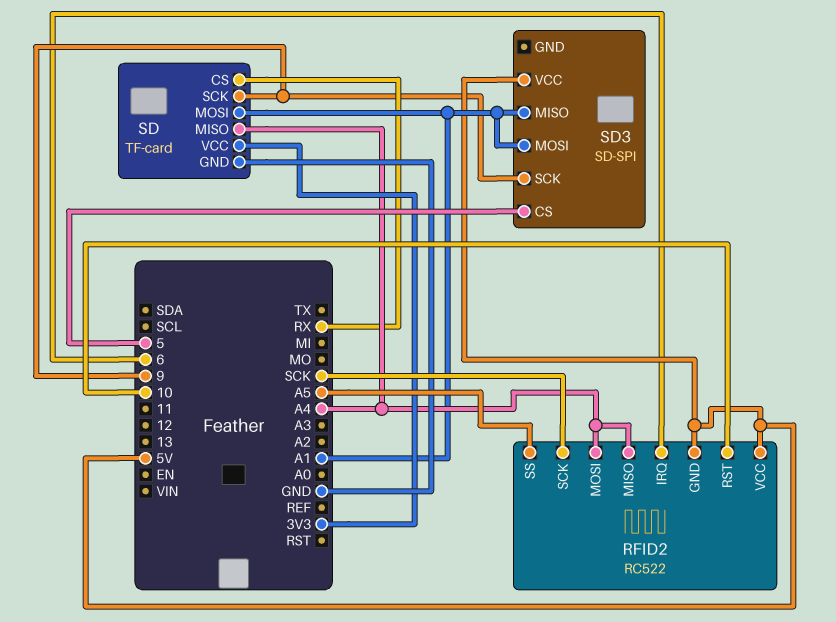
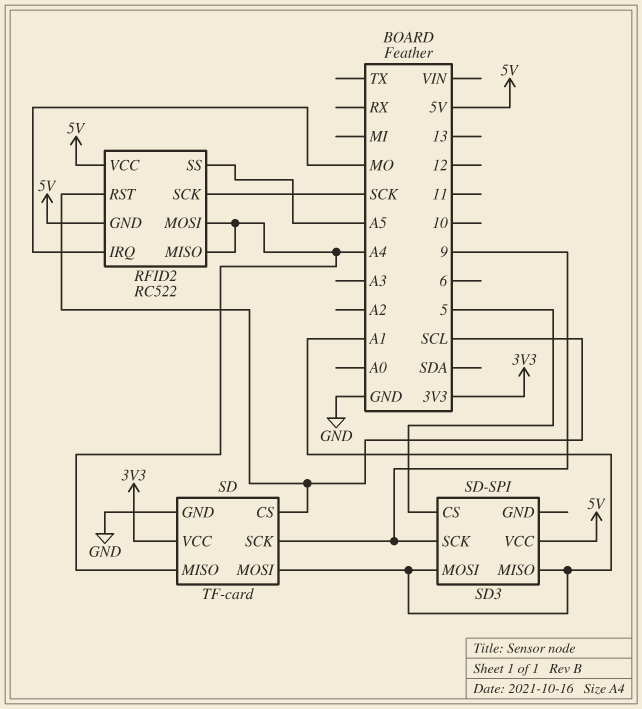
RFID2 pin IRQ: 6 -> MO
RFID2 pin RST: 10 -> SCL
SD pin CS: RX -> SCL

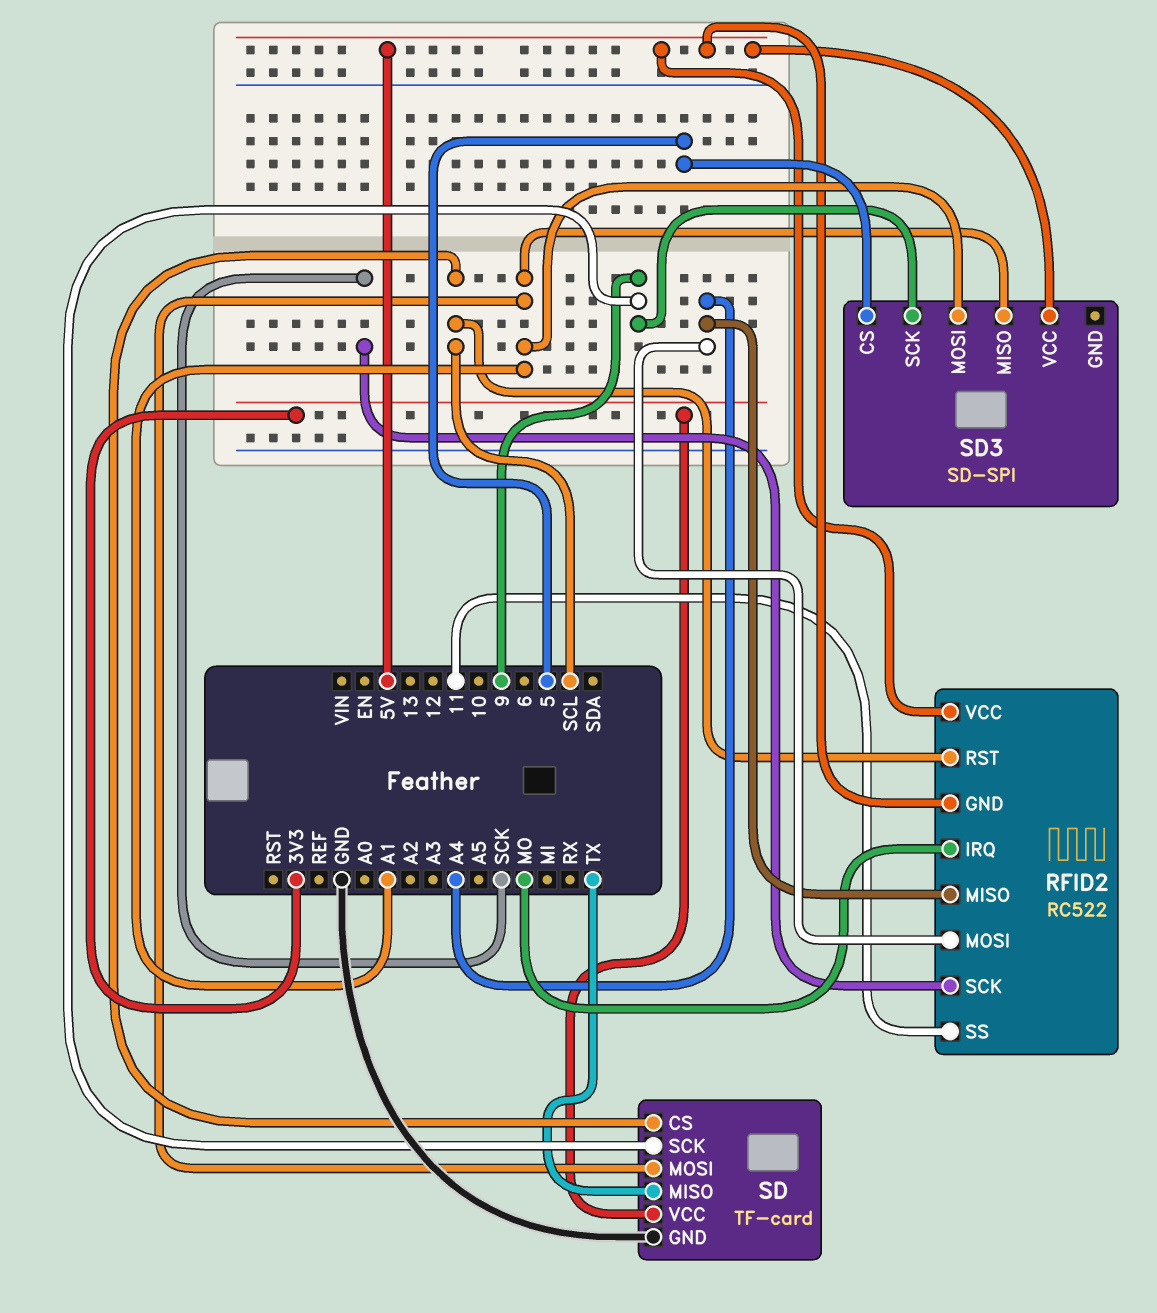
RFID2 pin SS: A5 -> 11
SD pin MISO: A4 -> TX

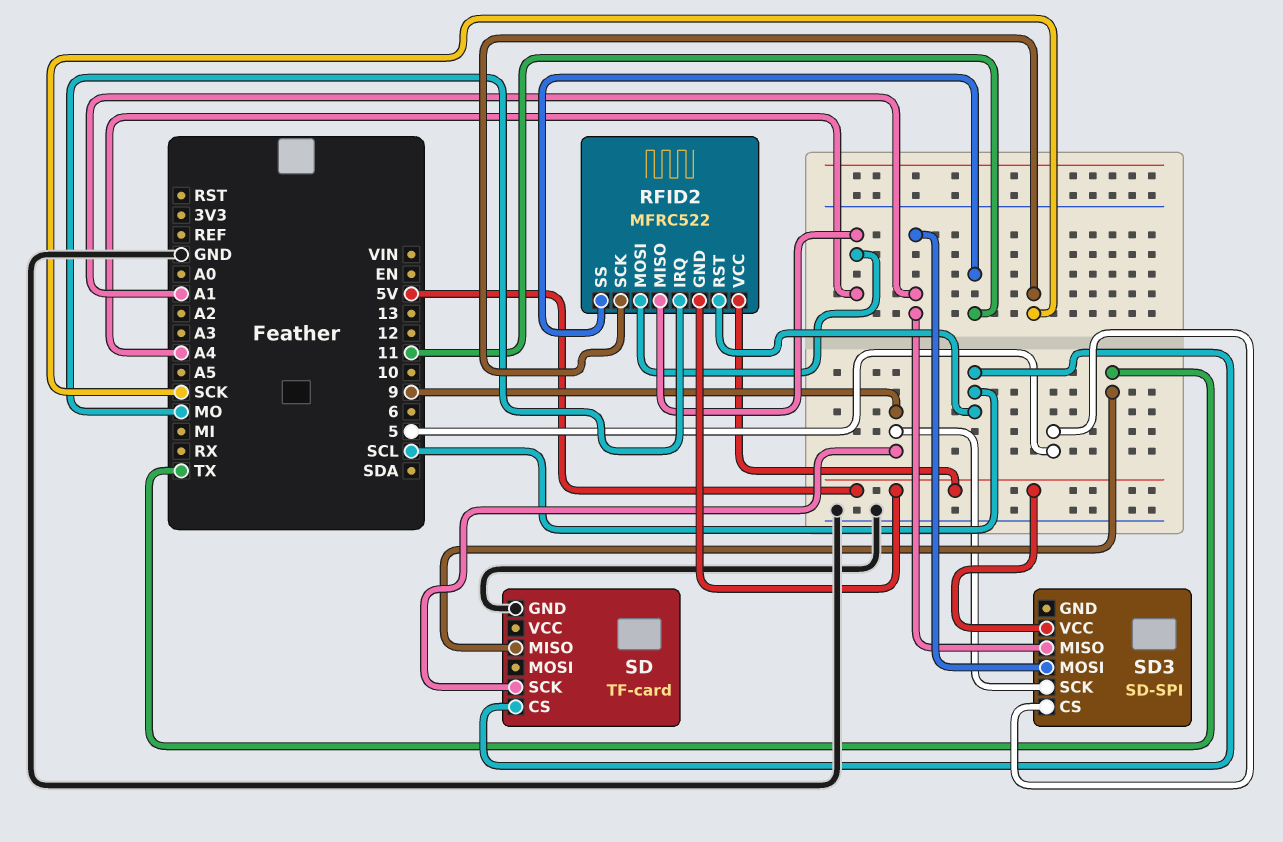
RFID2: RC522 -> MFRC522
SD pin MOSI: A1 -> none
SD pin VCC: 3V3 -> none

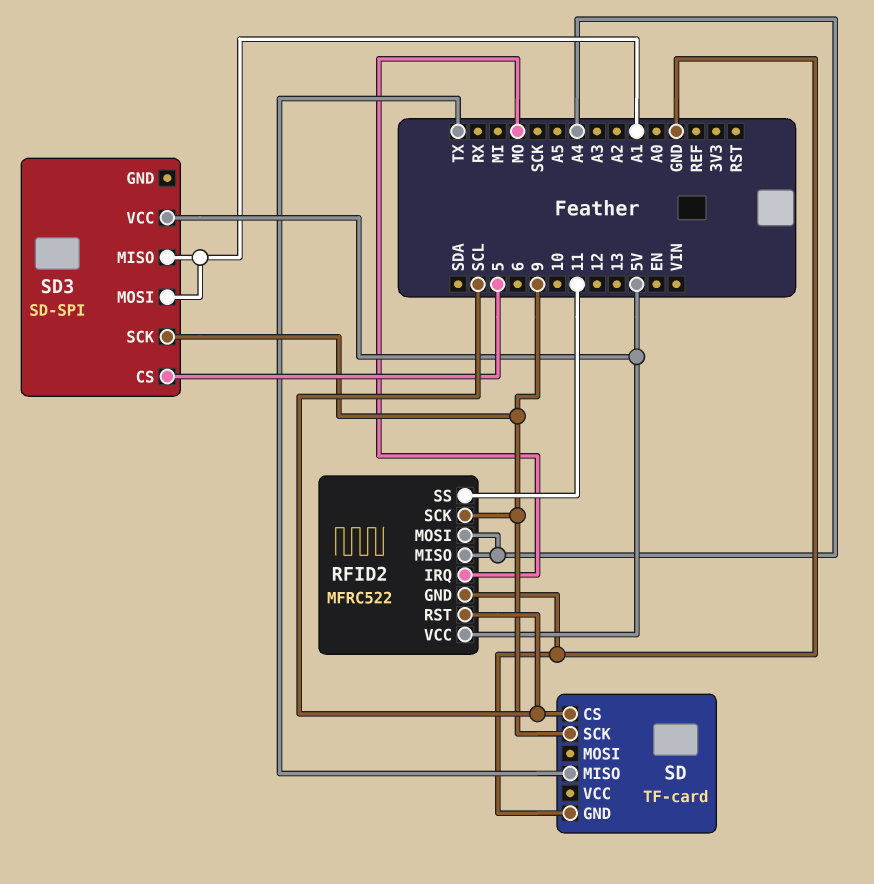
RFID2 pin GND: 5V -> GND
RFID2 pin SCK: SCK -> 9

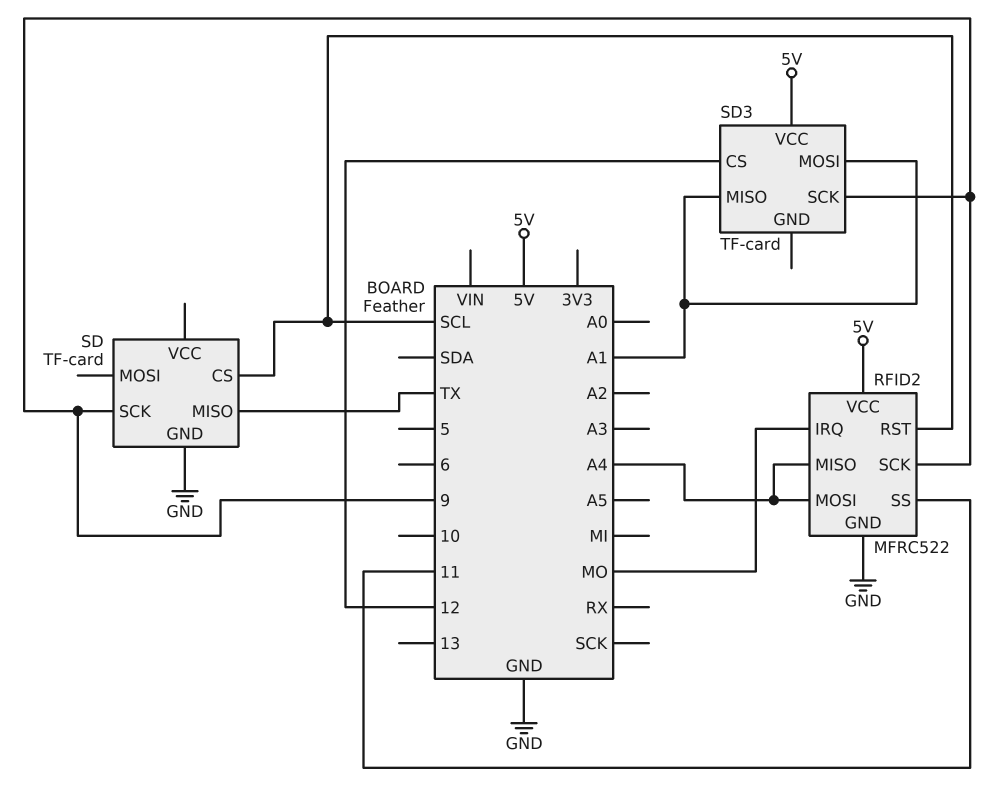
SD3: SD-SPI -> TF-card
SD3 pin CS: 5 -> 12

